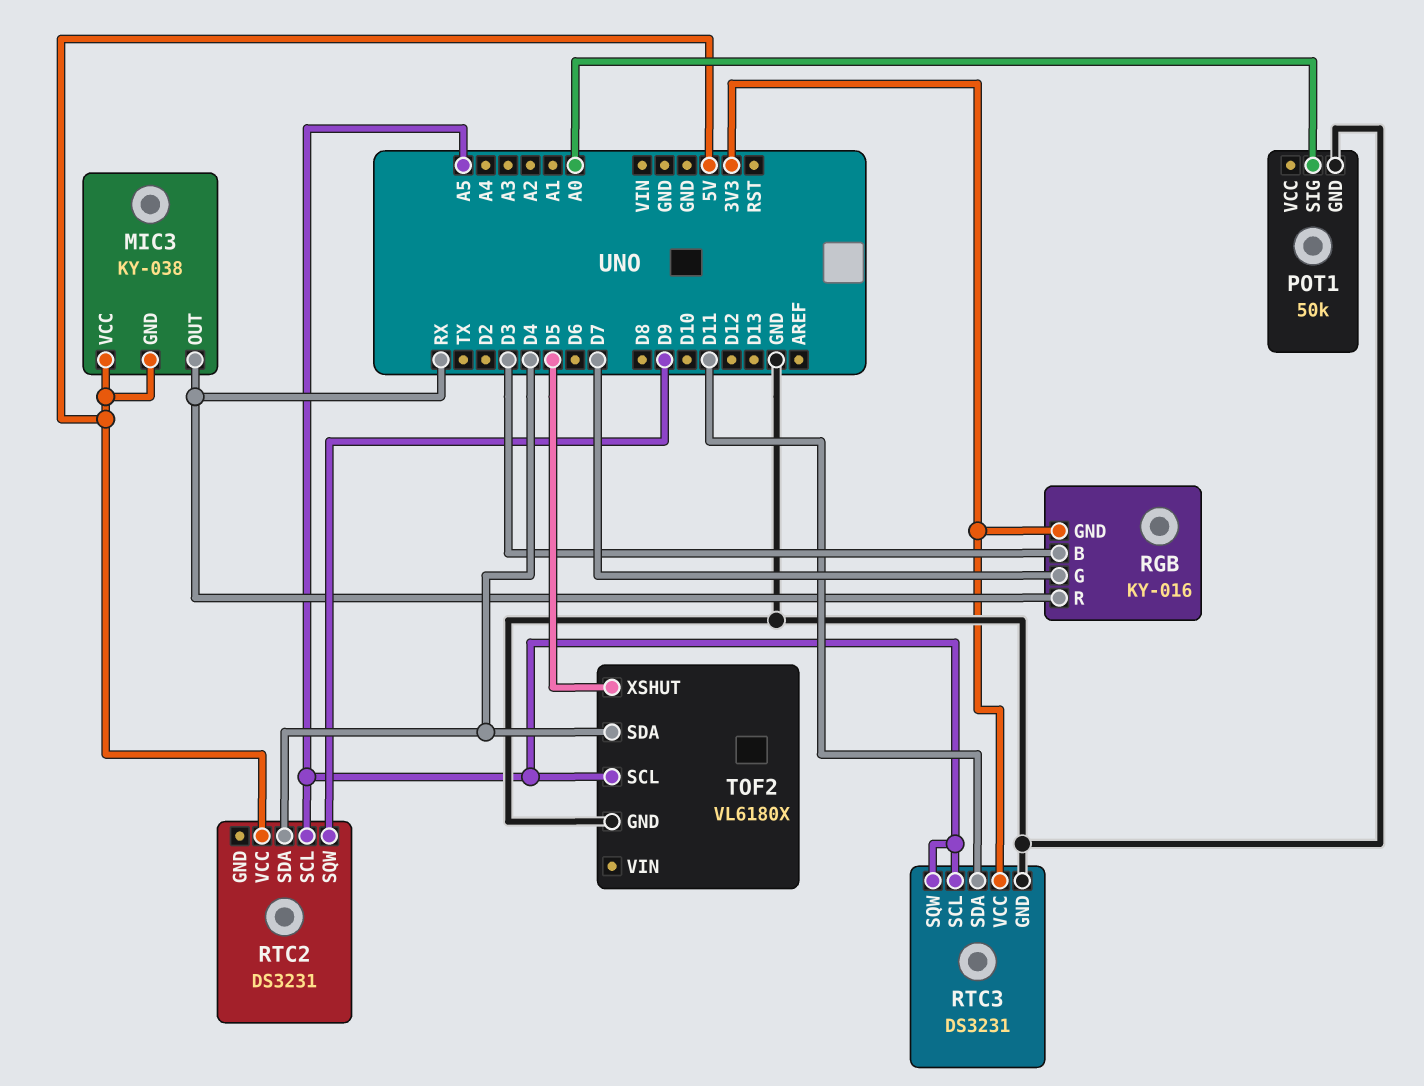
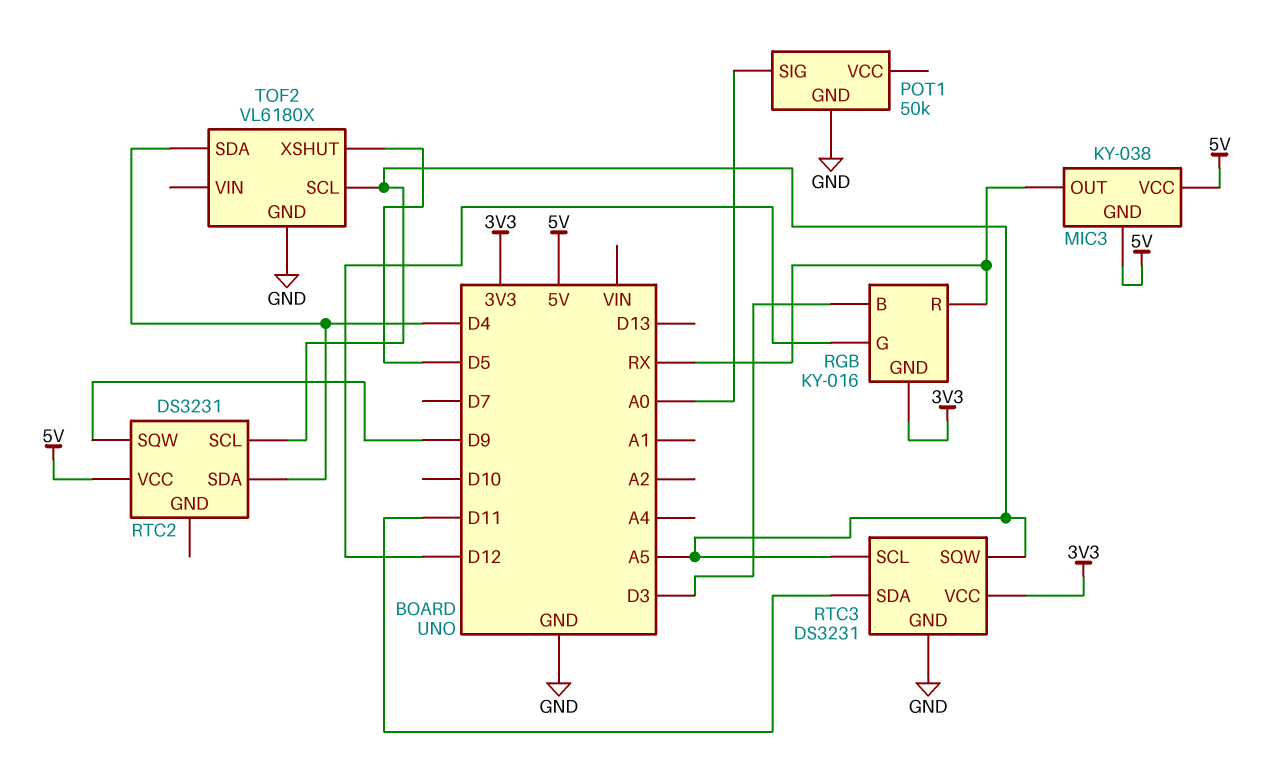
RGB pin G: D7 -> D12

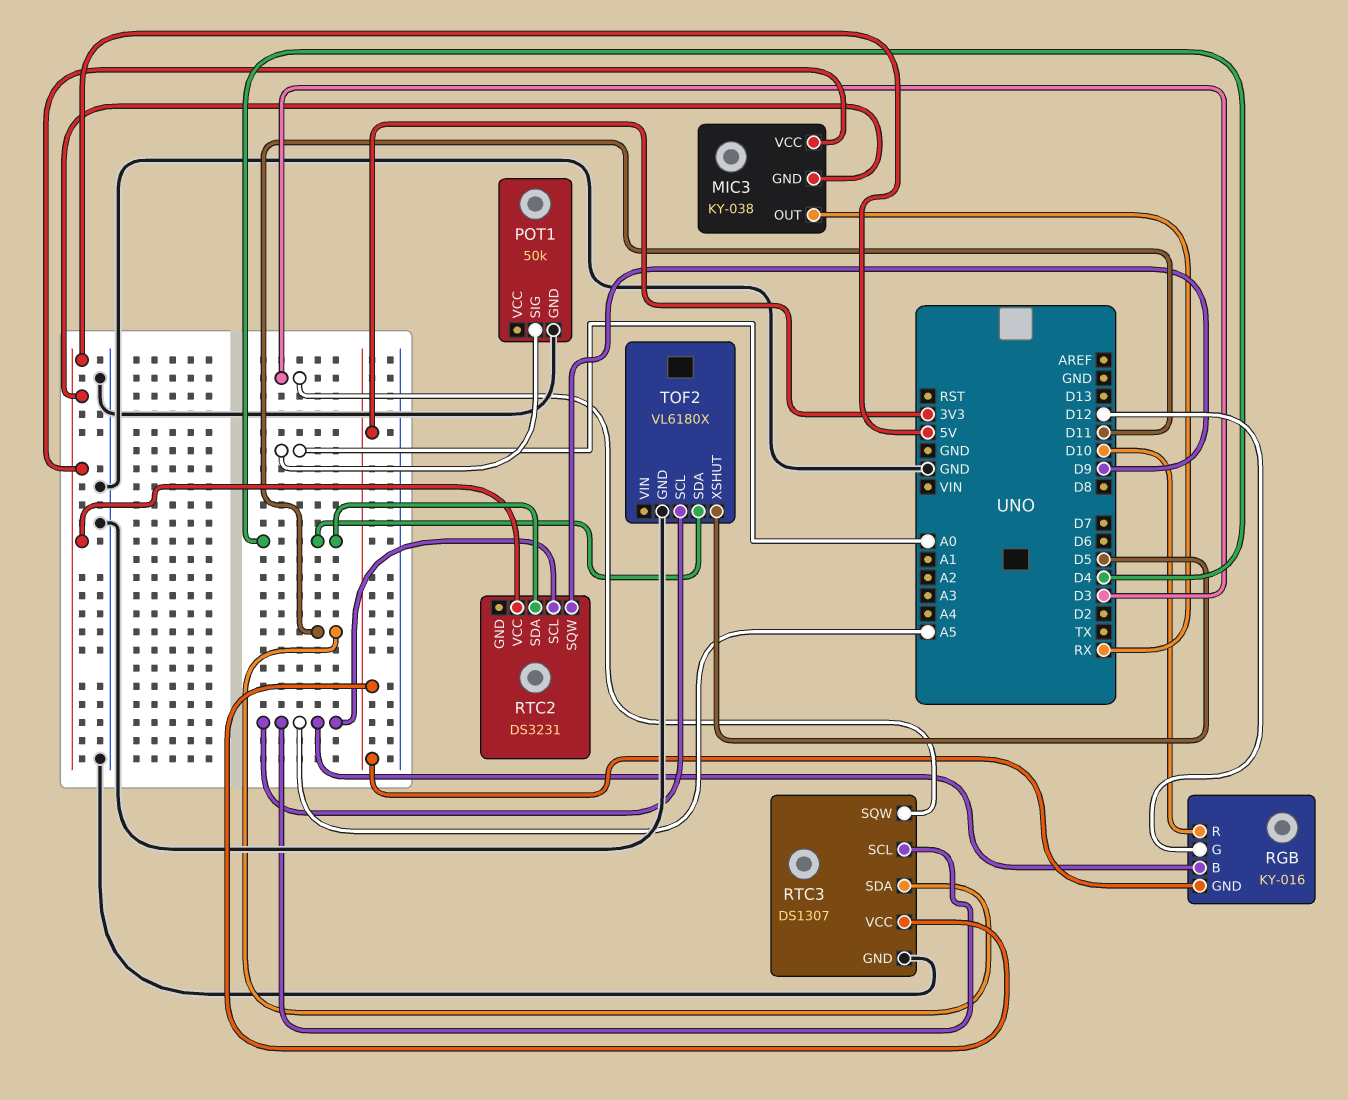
RGB pin B: D3 -> A5
RGB pin R: RX -> D10
RTC3: DS3231 -> DS1307
RTC3 pin SQW: A5 -> D3

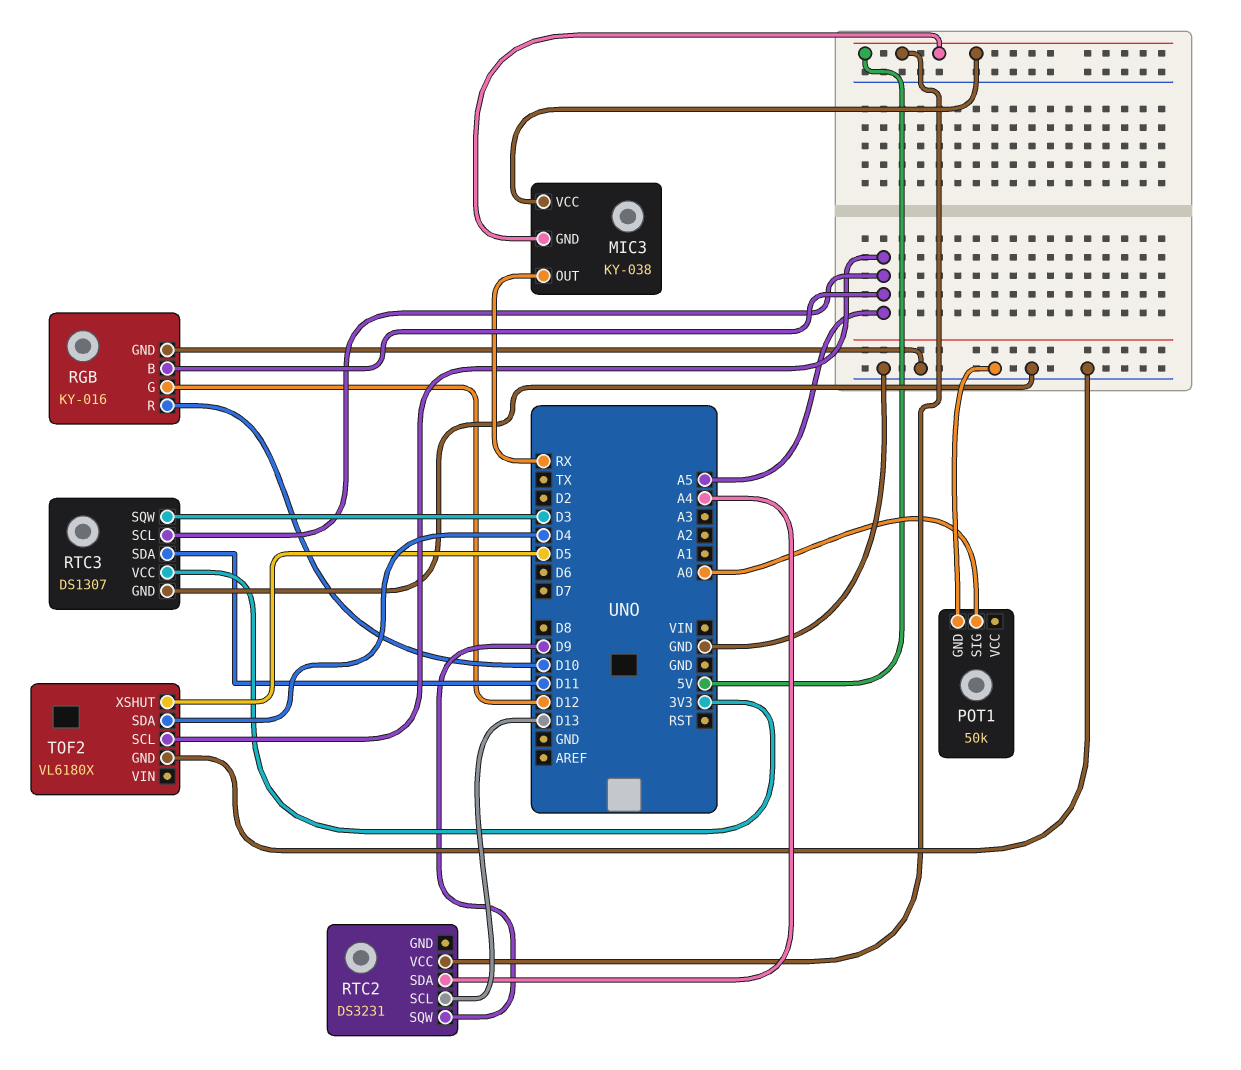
RGB pin GND: 3V3 -> GND
RTC2 pin SCL: A5 -> D13
RTC2 pin SDA: D4 -> A4

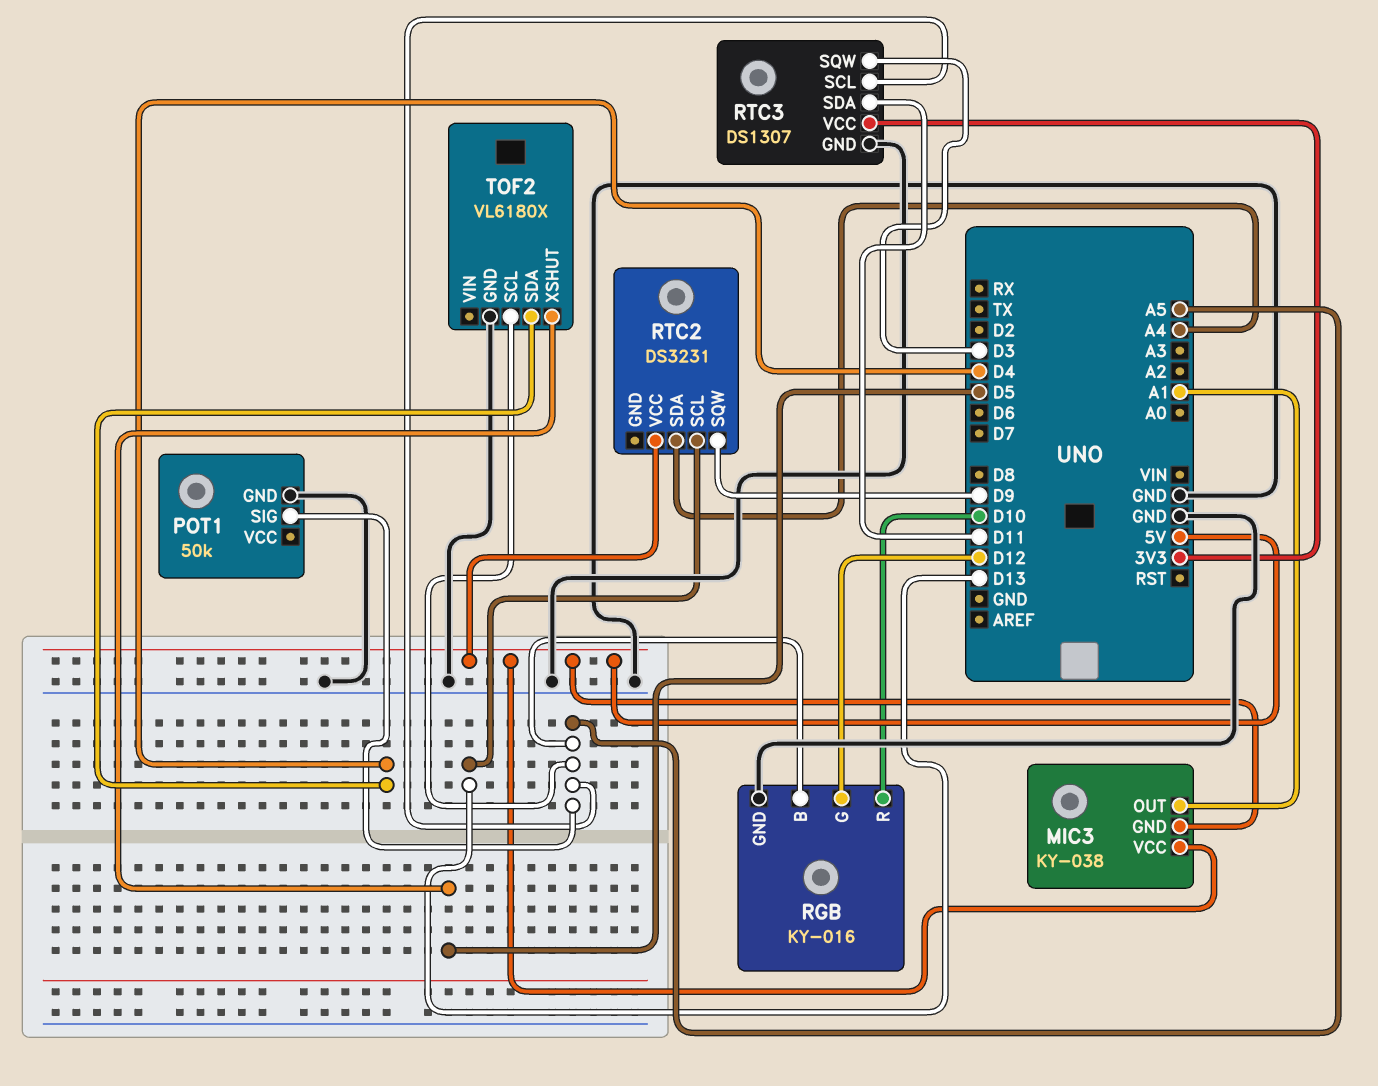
MIC3 pin OUT: RX -> A1
POT1 pin SIG: A0 -> A5

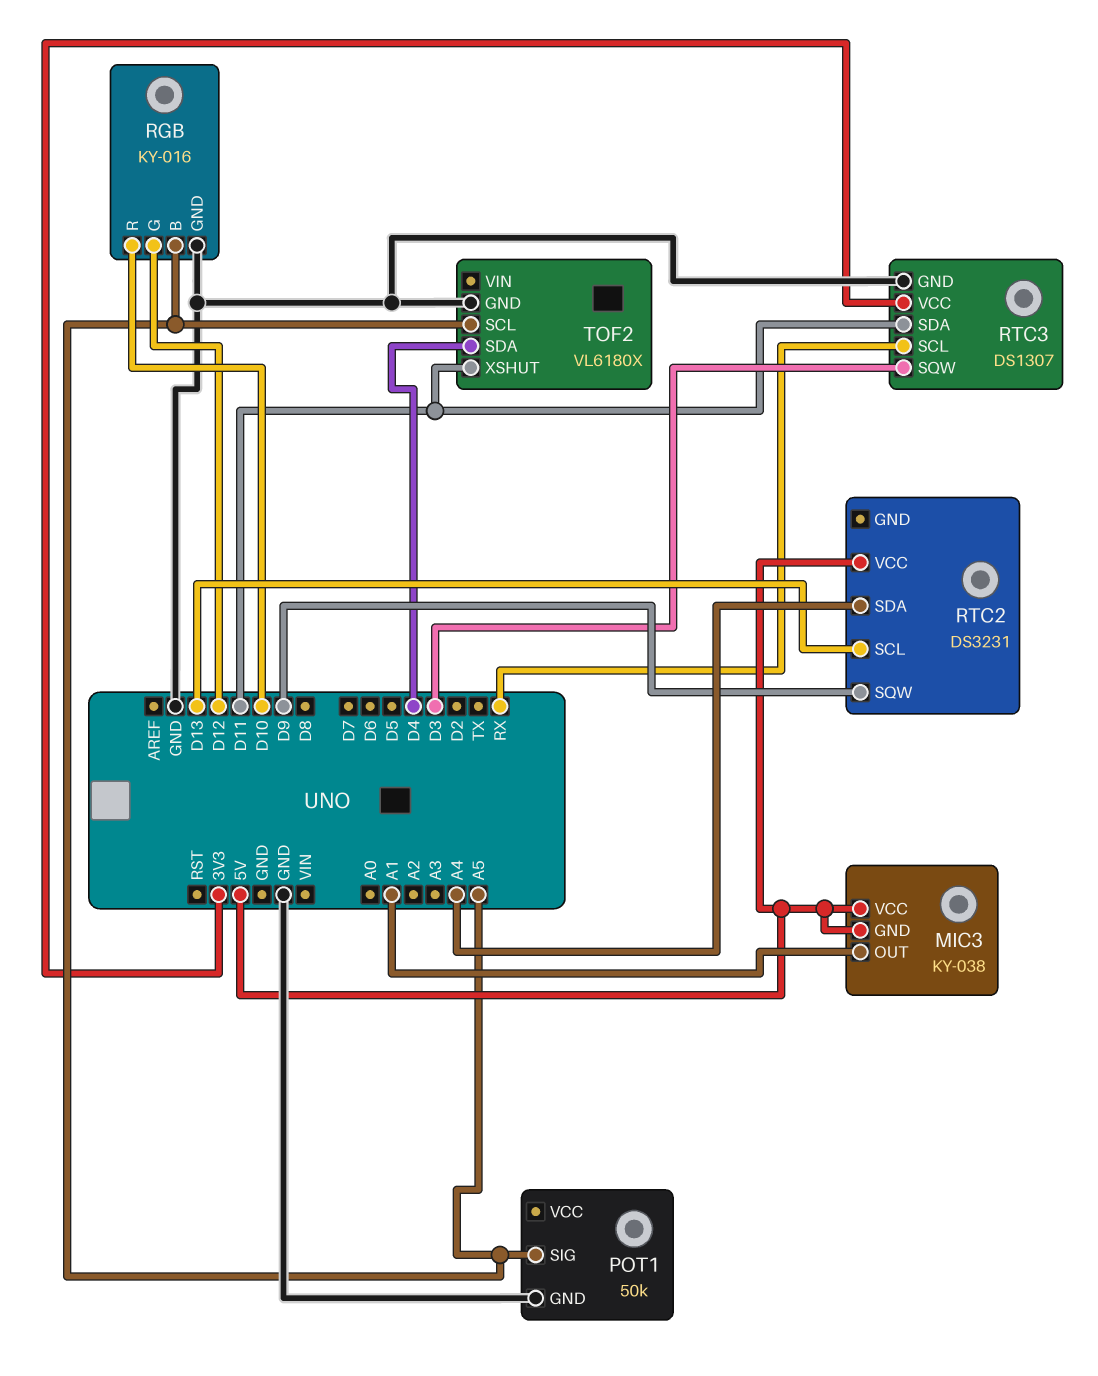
RTC3 pin SCL: A5 -> RX
TOF2 pin XSHUT: D5 -> D11

